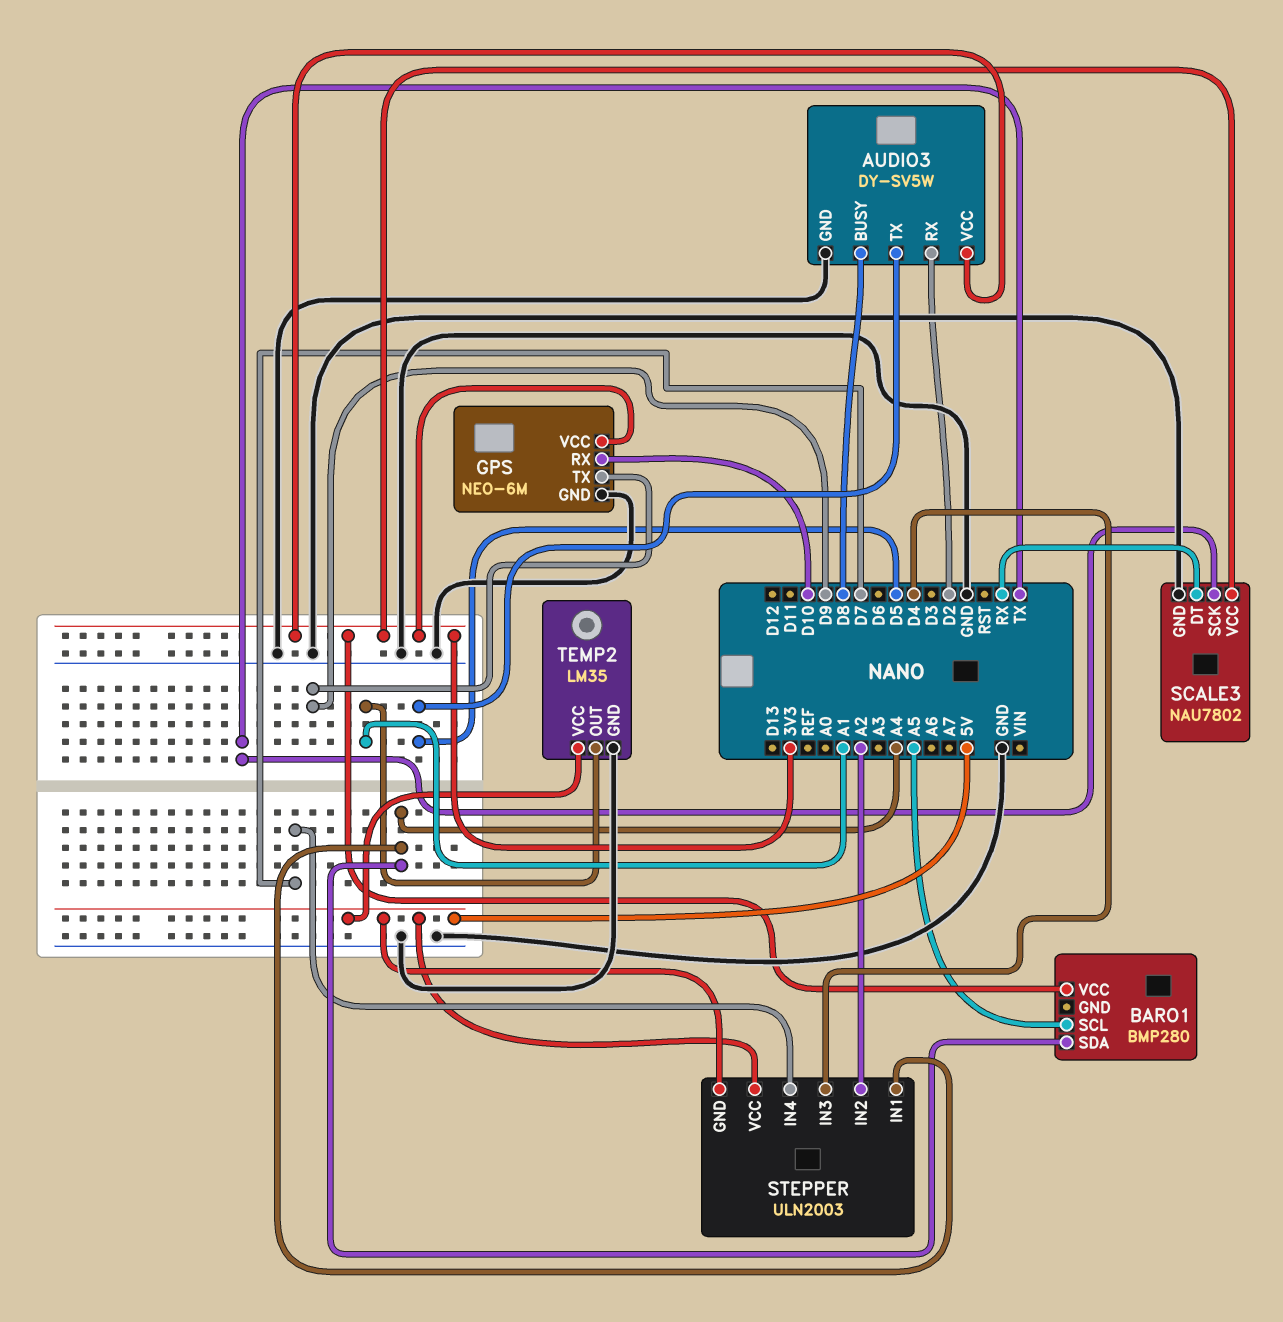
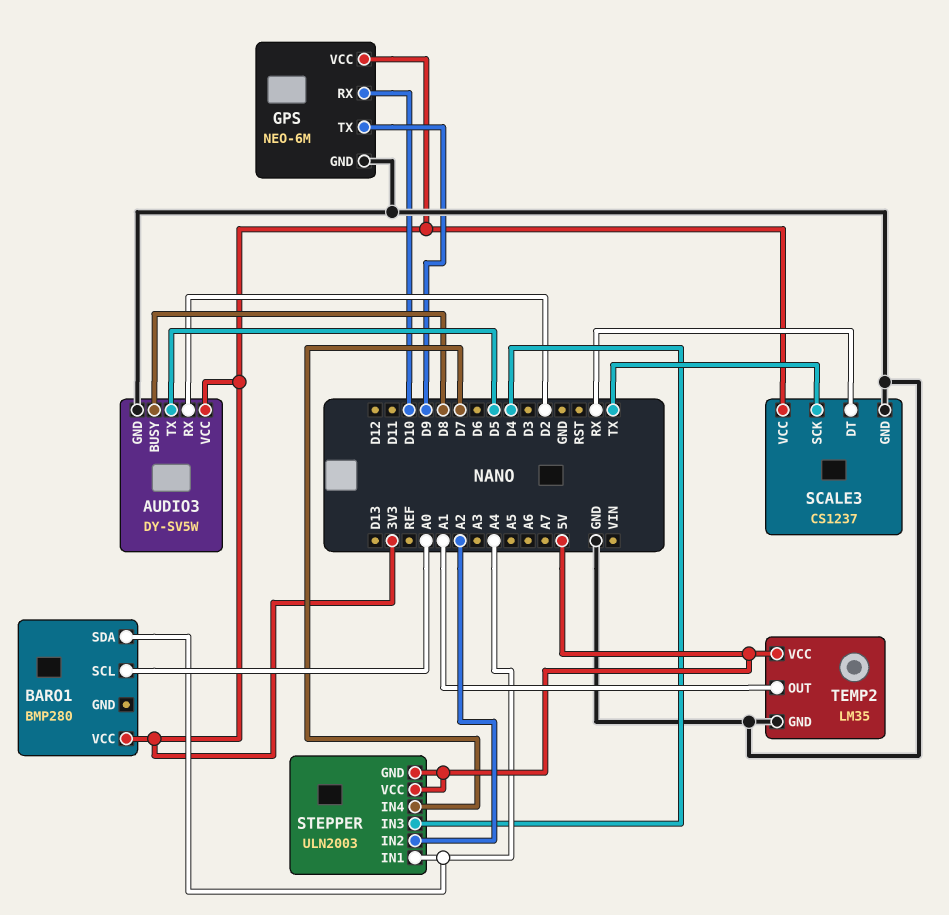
BARO1 pin SCL: A5 -> A0
SCALE3: NAU7802 -> CS1237

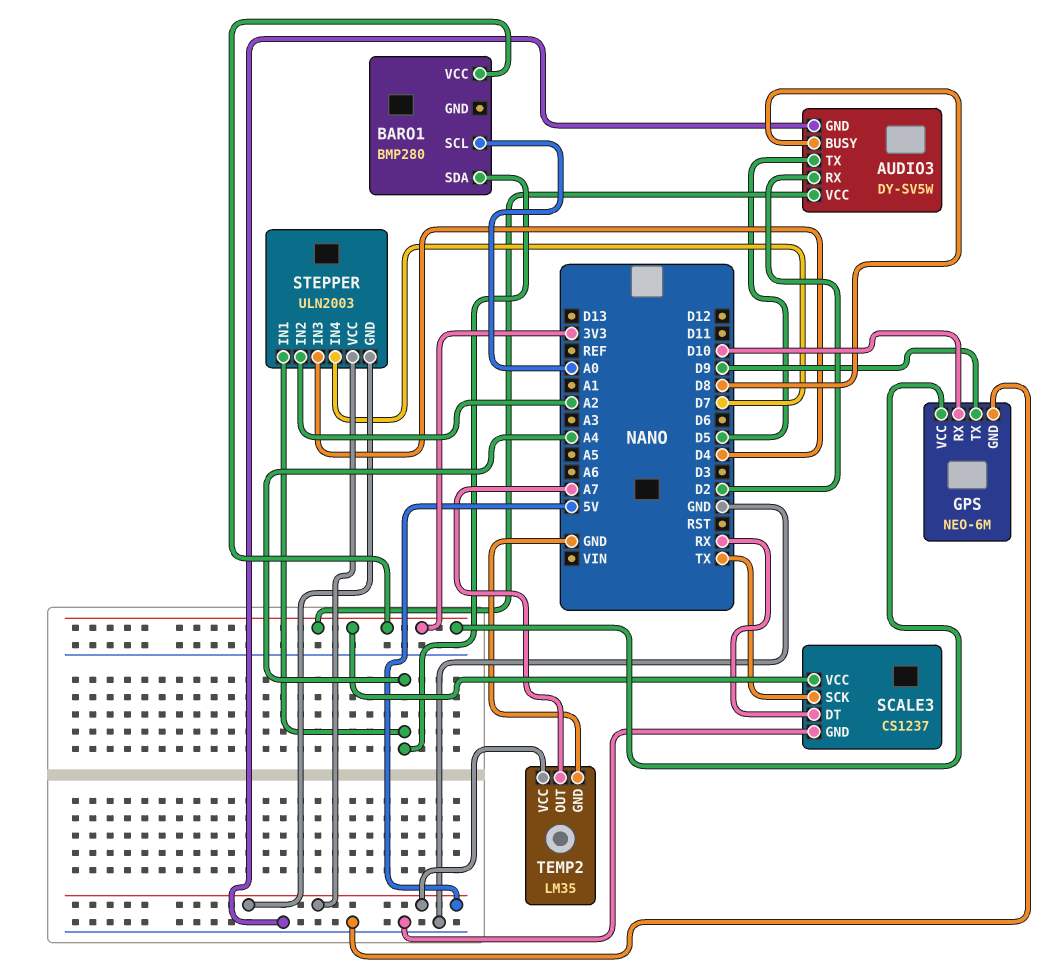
TEMP2 pin OUT: A1 -> A7

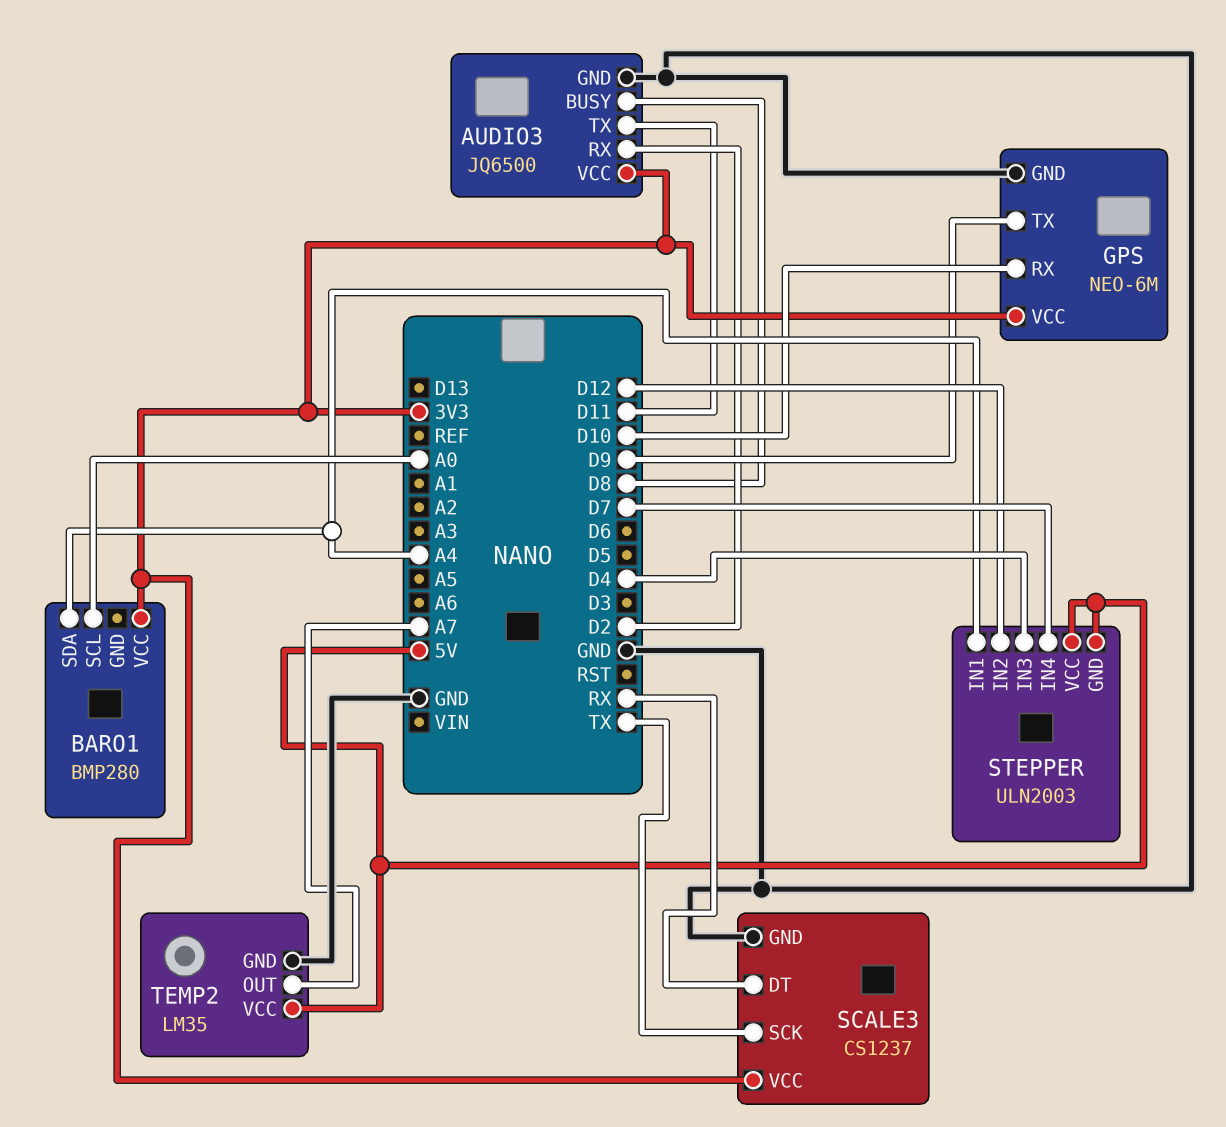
AUDIO3: DY-SV5W -> JQ6500
AUDIO3 pin TX: D5 -> D11
STEPPER pin IN2: A2 -> D12

